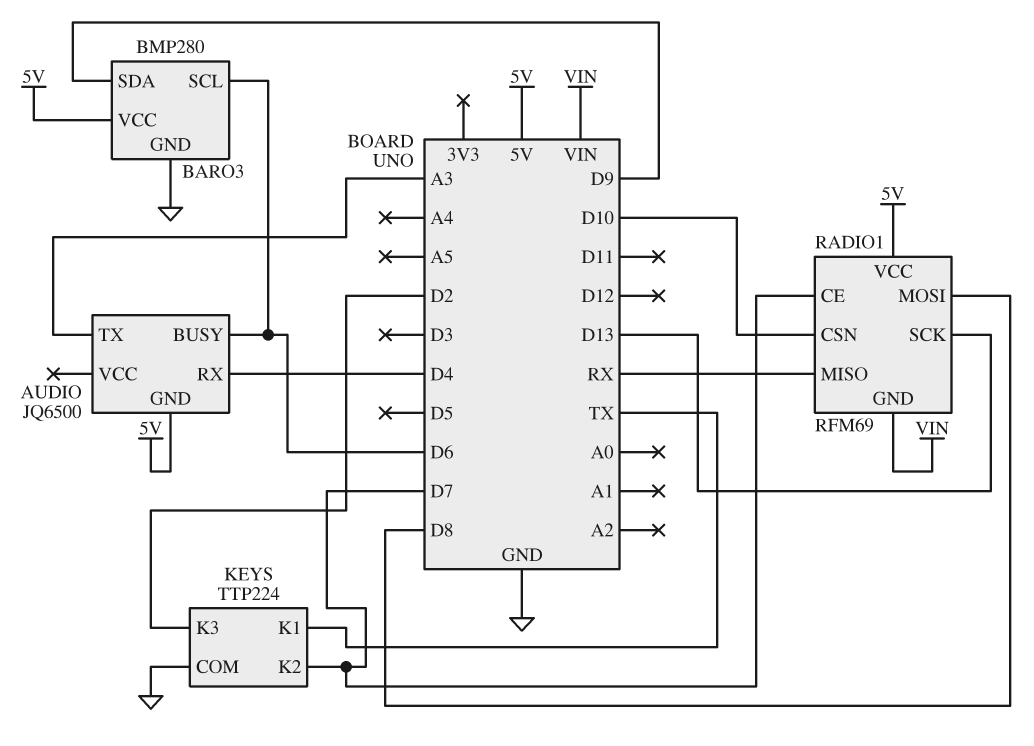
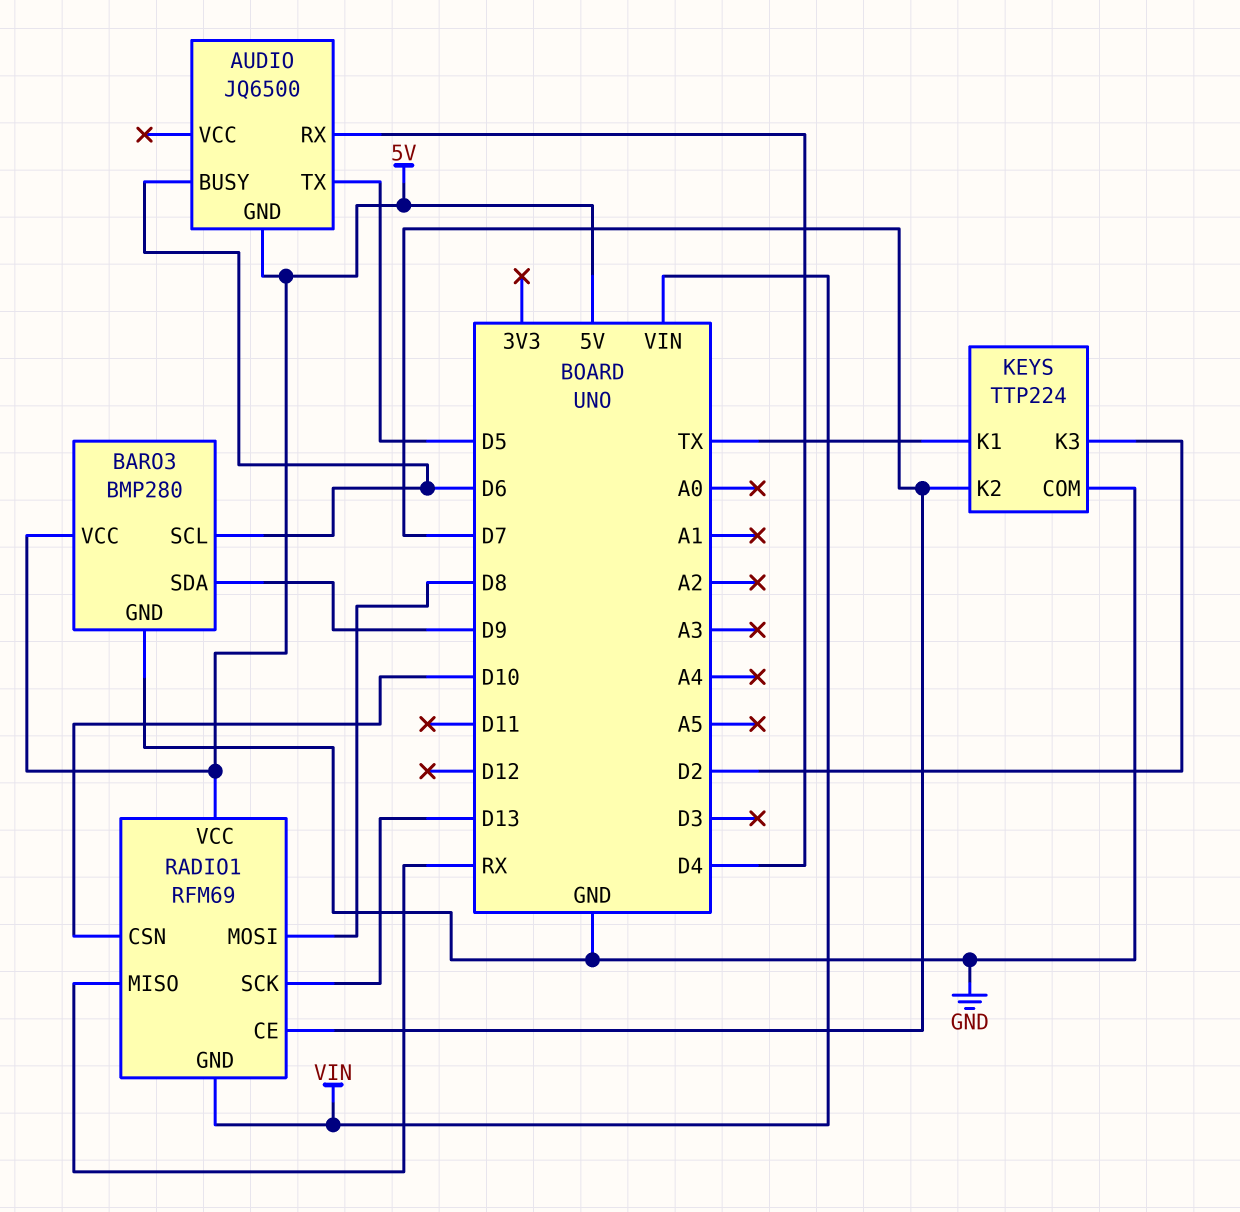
AUDIO pin TX: A3 -> D5

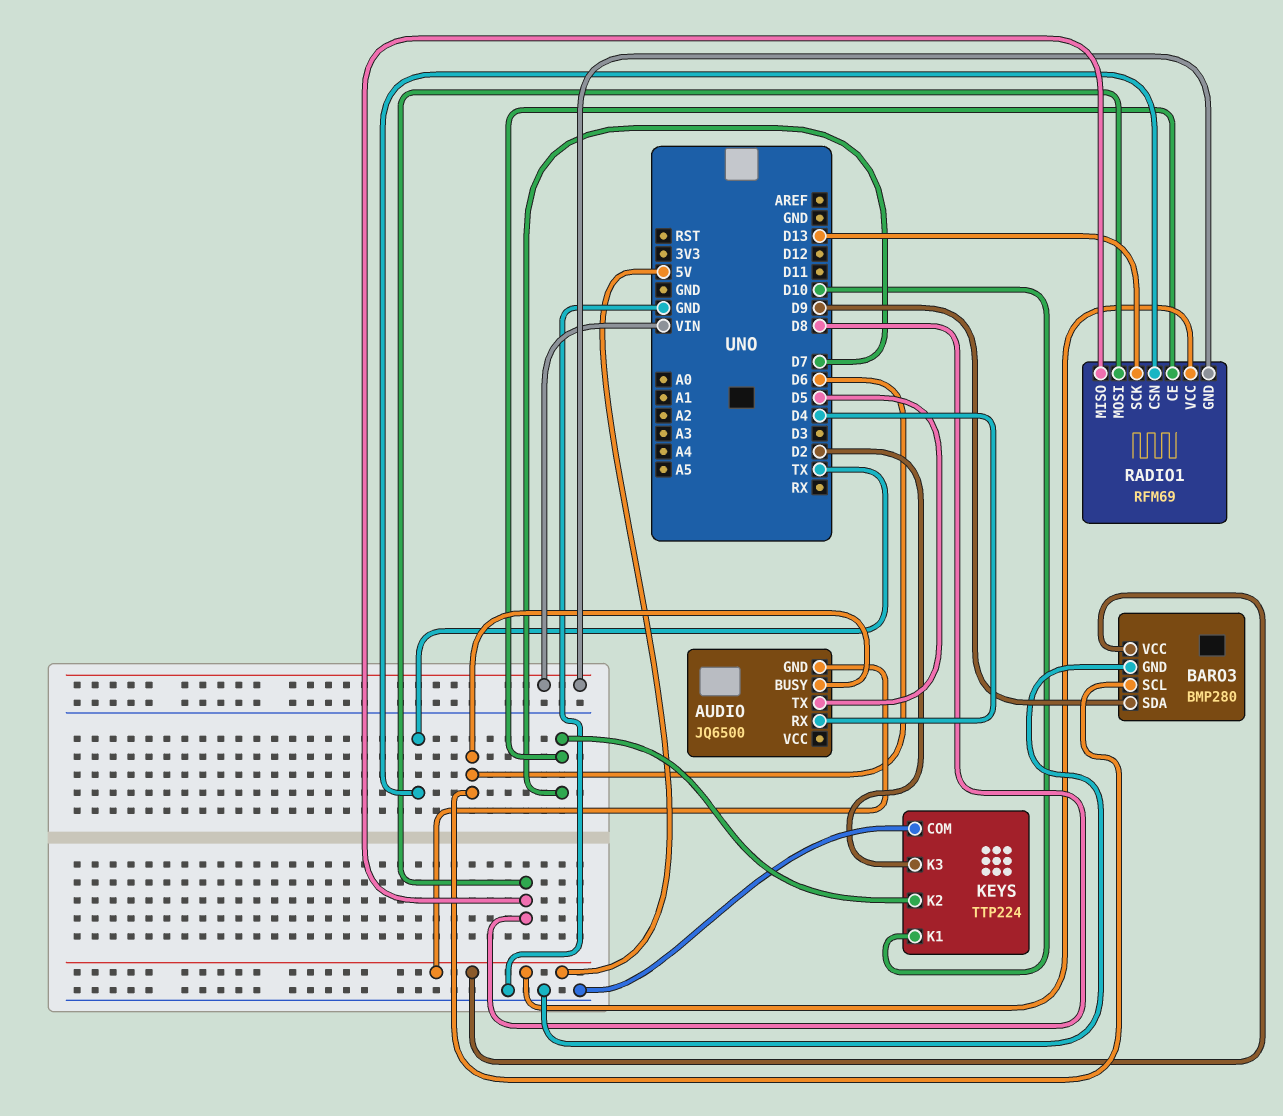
KEYS pin K1: TX -> D10
RADIO1 pin CSN: D10 -> TX
RADIO1 pin MISO: RX -> D8

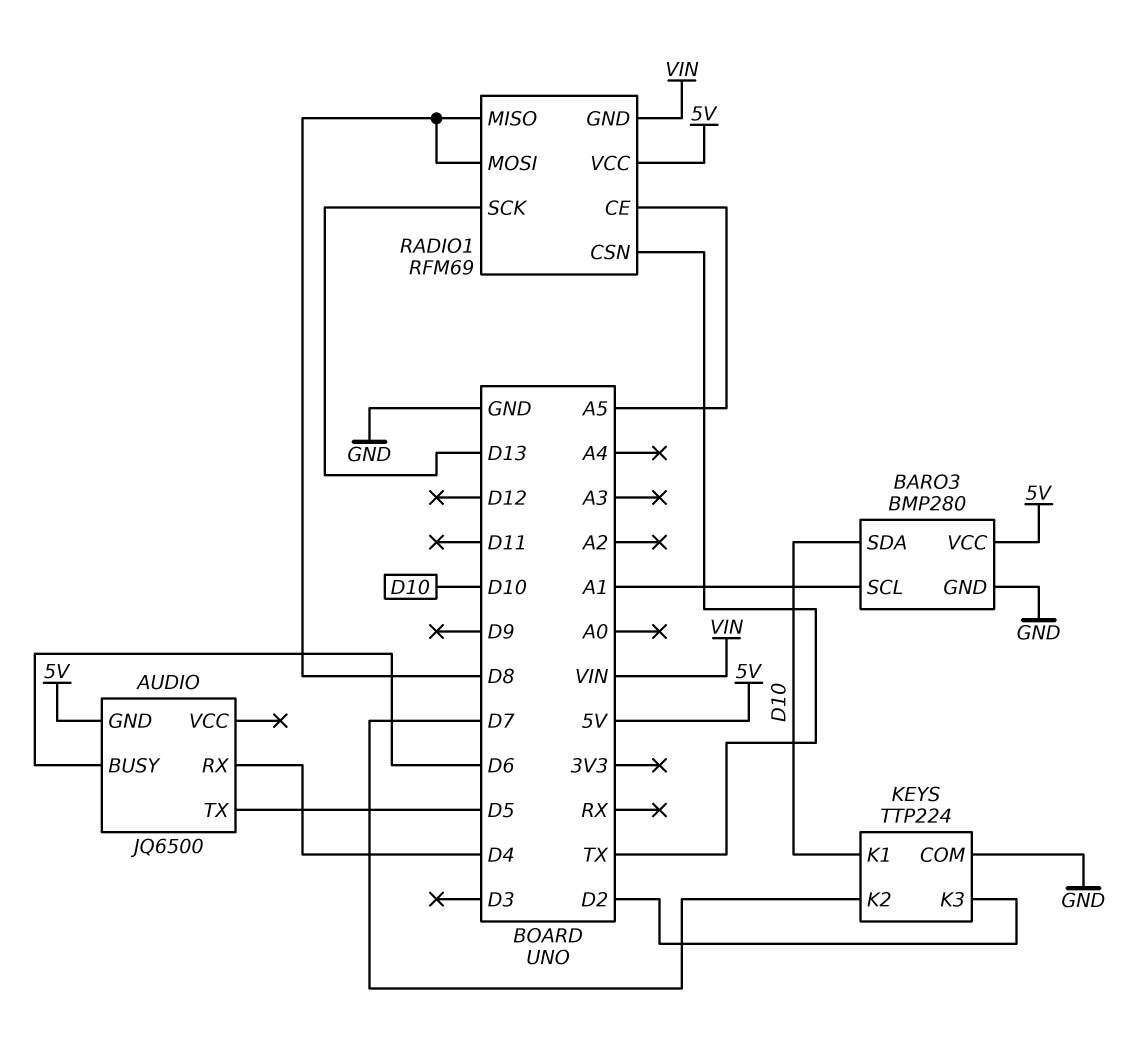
BARO3 pin SCL: D6 -> A1
BARO3 pin SDA: D9 -> D10
RADIO1 pin CE: D7 -> A5

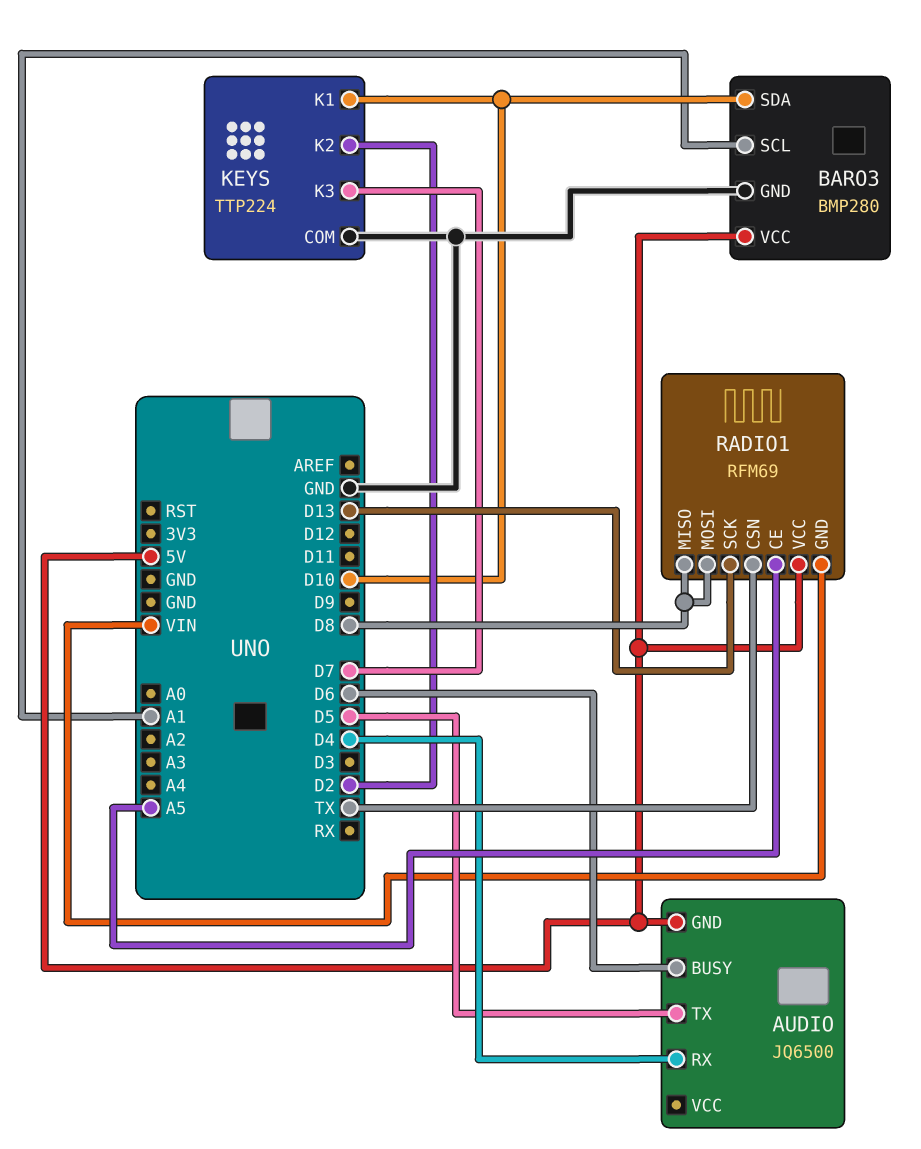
KEYS pin K2: D7 -> D2
KEYS pin K3: D2 -> D7

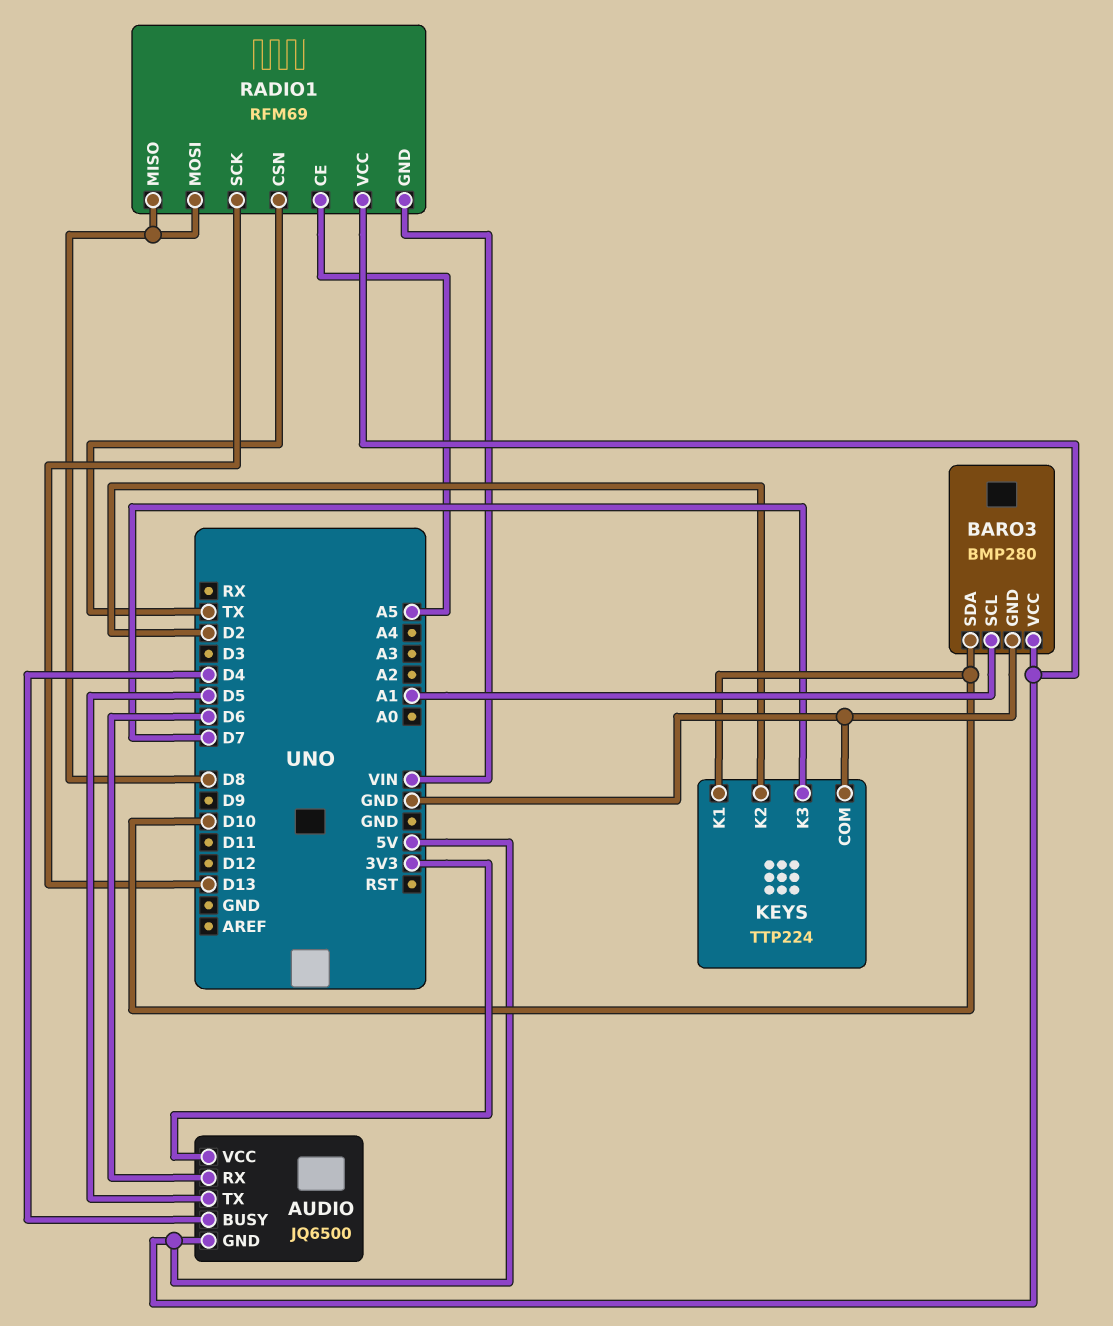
AUDIO pin BUSY: D6 -> D4
AUDIO pin RX: D4 -> D6
AUDIO pin VCC: none -> 3V3

